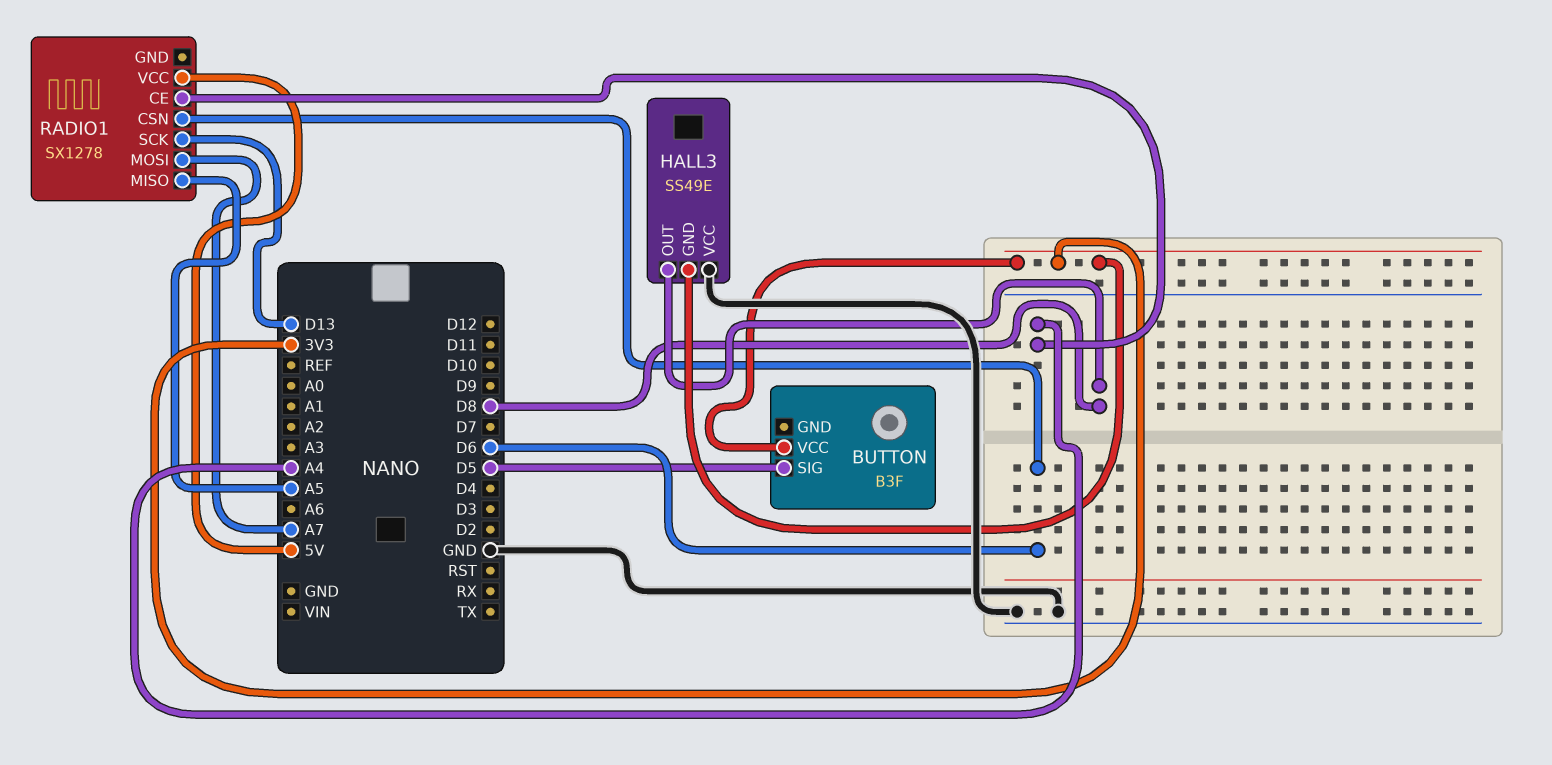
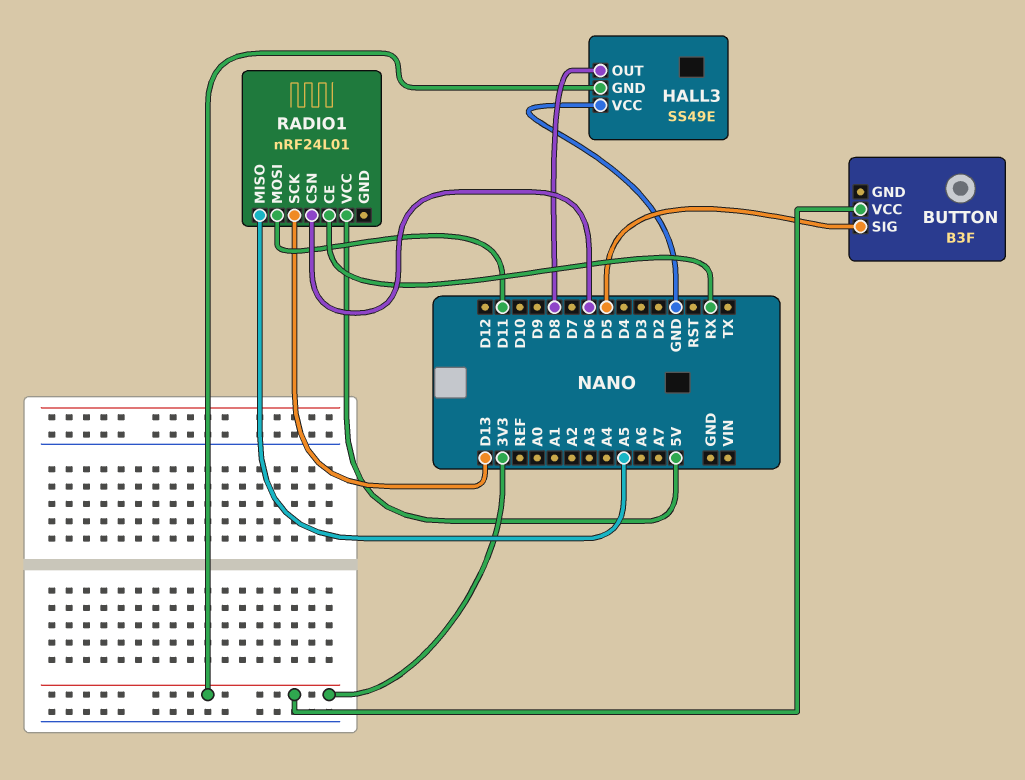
RADIO1: SX1278 -> nRF24L01
RADIO1 pin CE: A4 -> RX
RADIO1 pin MOSI: A7 -> D11

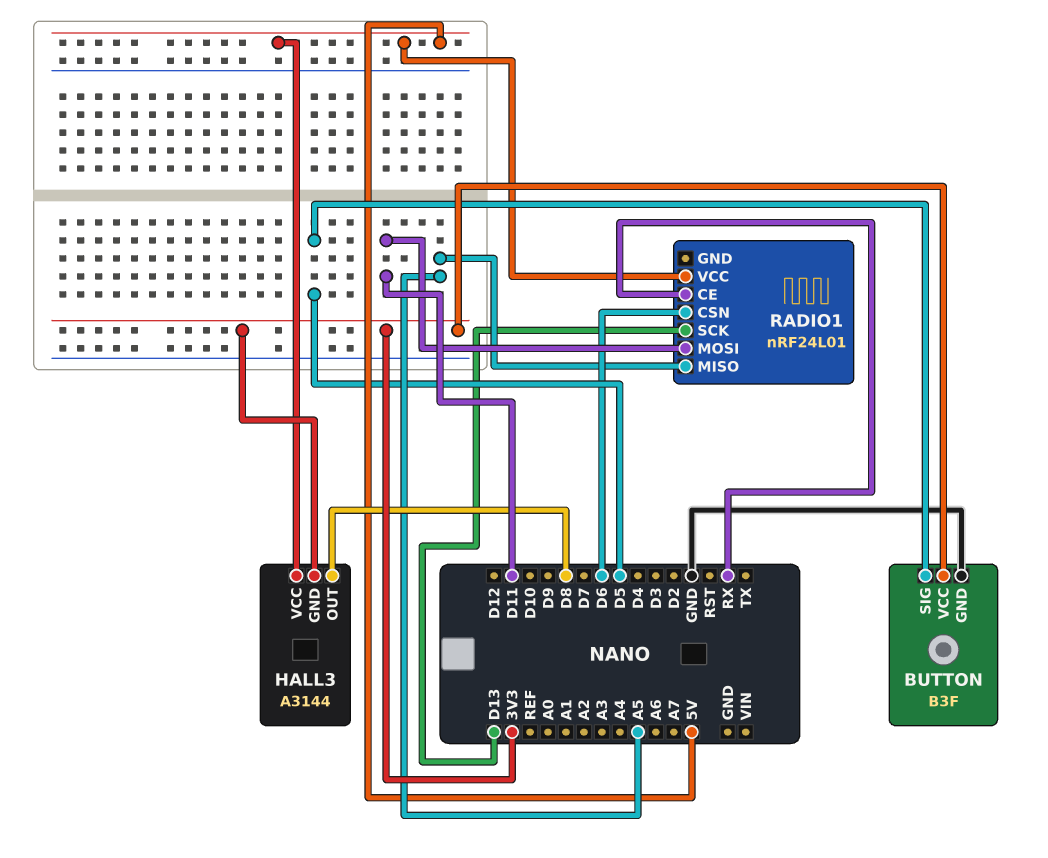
BUTTON pin GND: none -> GND
HALL3: SS49E -> A3144
HALL3 pin VCC: GND -> 5V

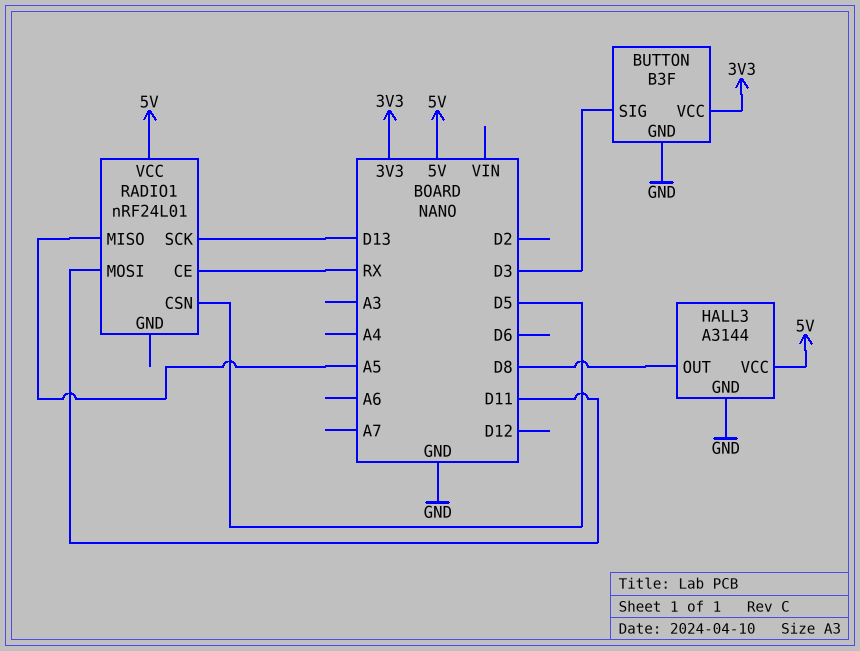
BUTTON pin SIG: D5 -> D3
HALL3 pin GND: 3V3 -> GND
RADIO1 pin CSN: D6 -> D5

